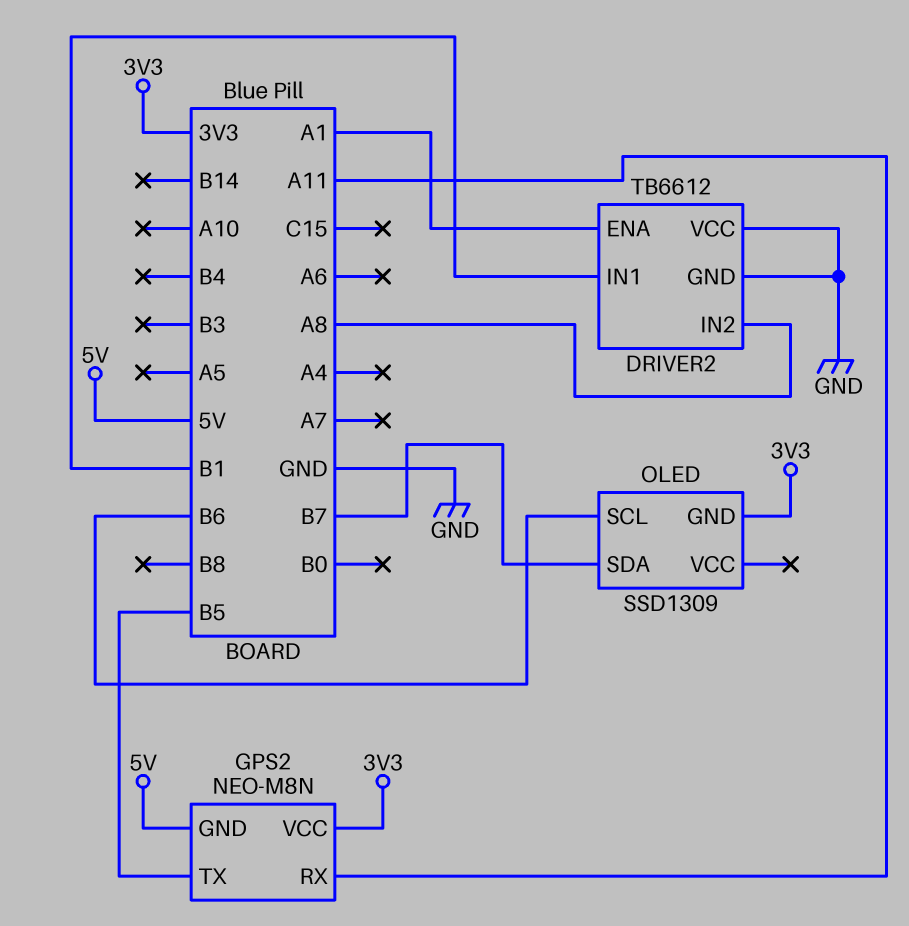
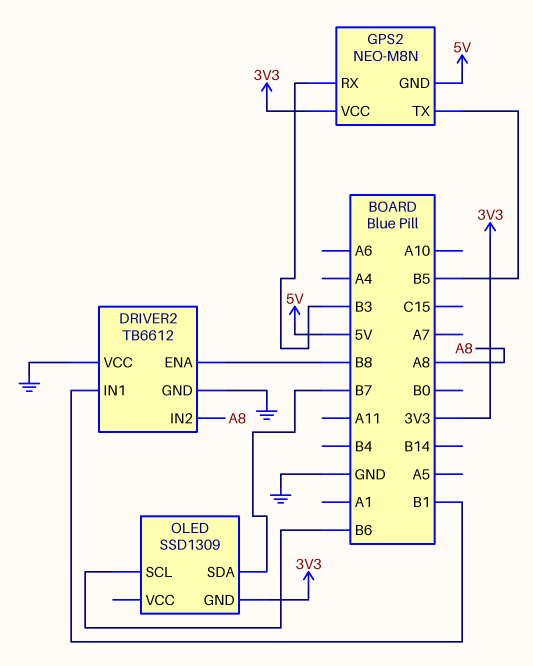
DRIVER2 pin ENA: A1 -> B8
GPS2 pin RX: A11 -> B3

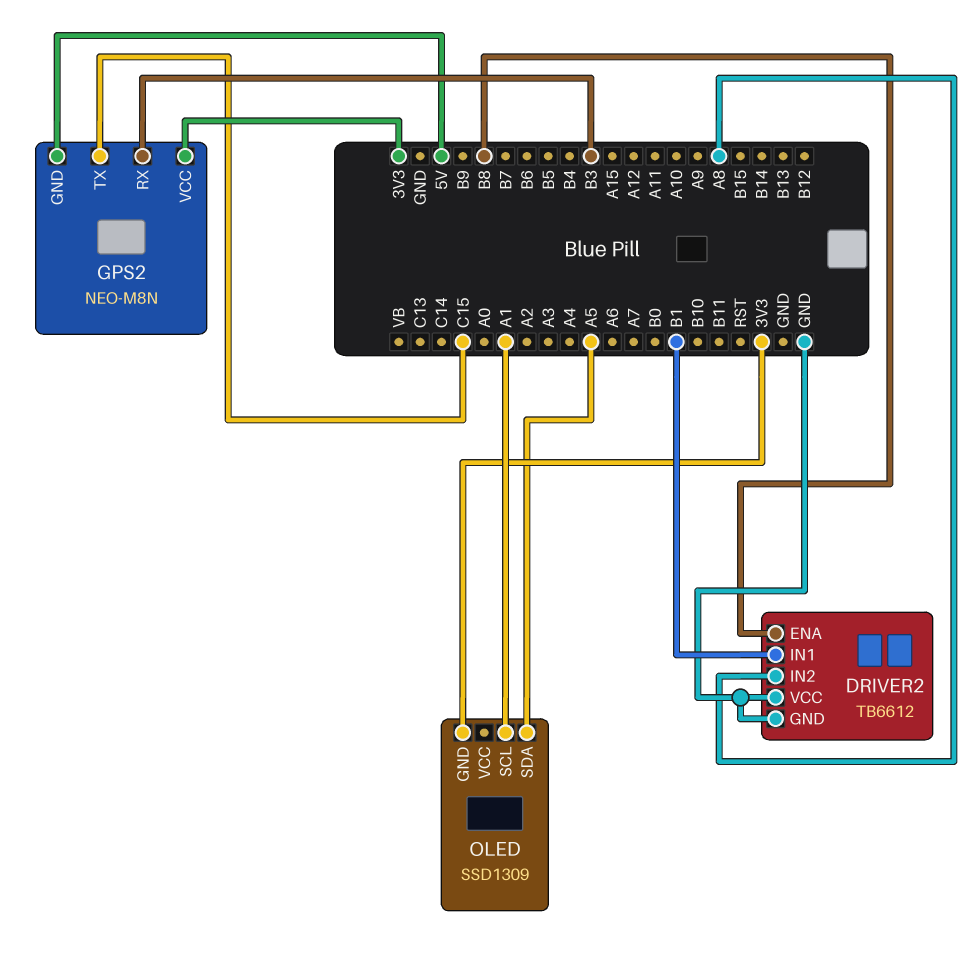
GPS2 pin TX: B5 -> C15
OLED pin SCL: B6 -> A1
OLED pin SDA: B7 -> A5

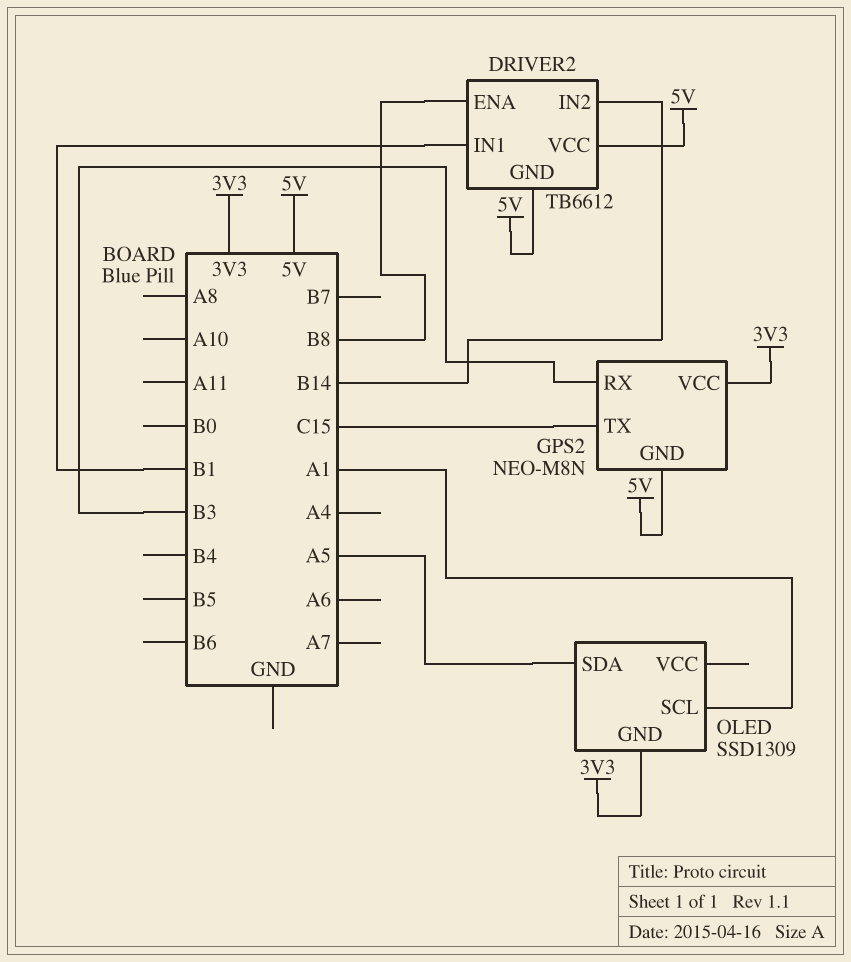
DRIVER2 pin GND: GND -> 5V
DRIVER2 pin IN2: A8 -> B14
DRIVER2 pin VCC: GND -> 5V

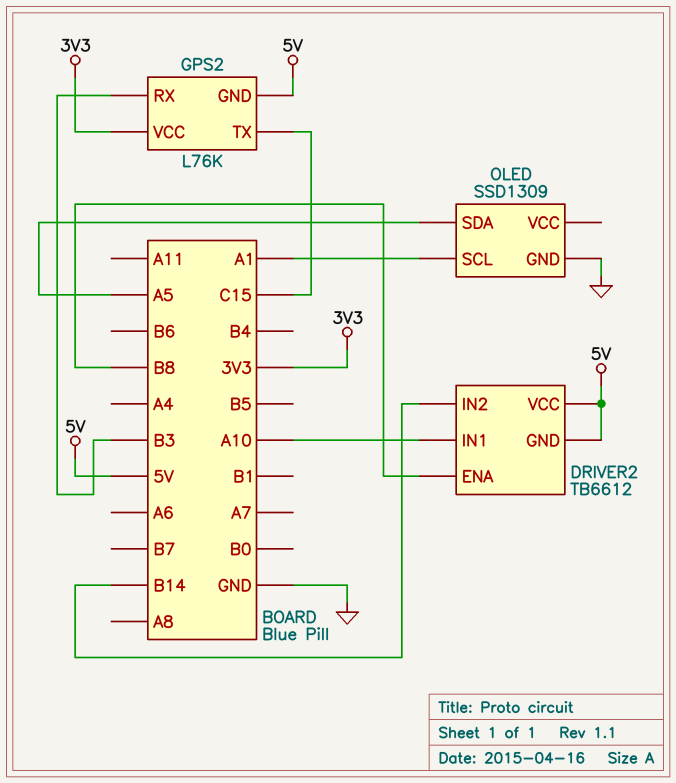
DRIVER2 pin IN1: B1 -> A10
GPS2: NEO-M8N -> L76K
OLED pin GND: 3V3 -> GND

